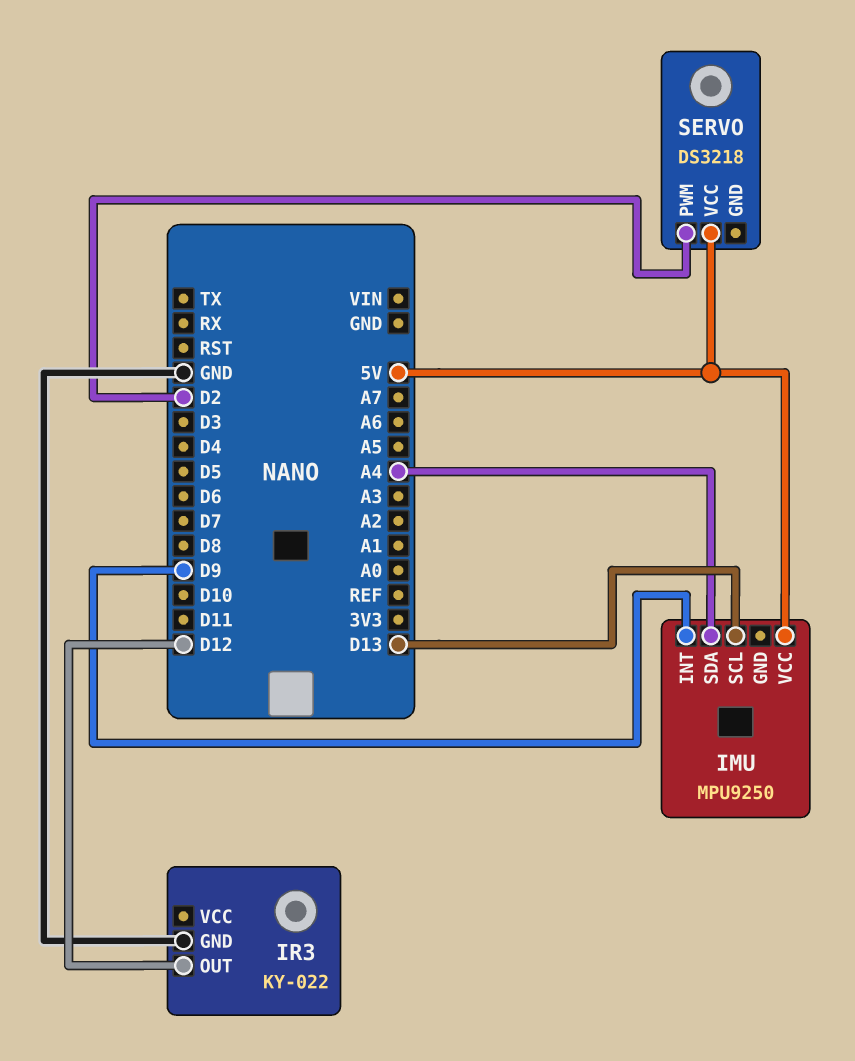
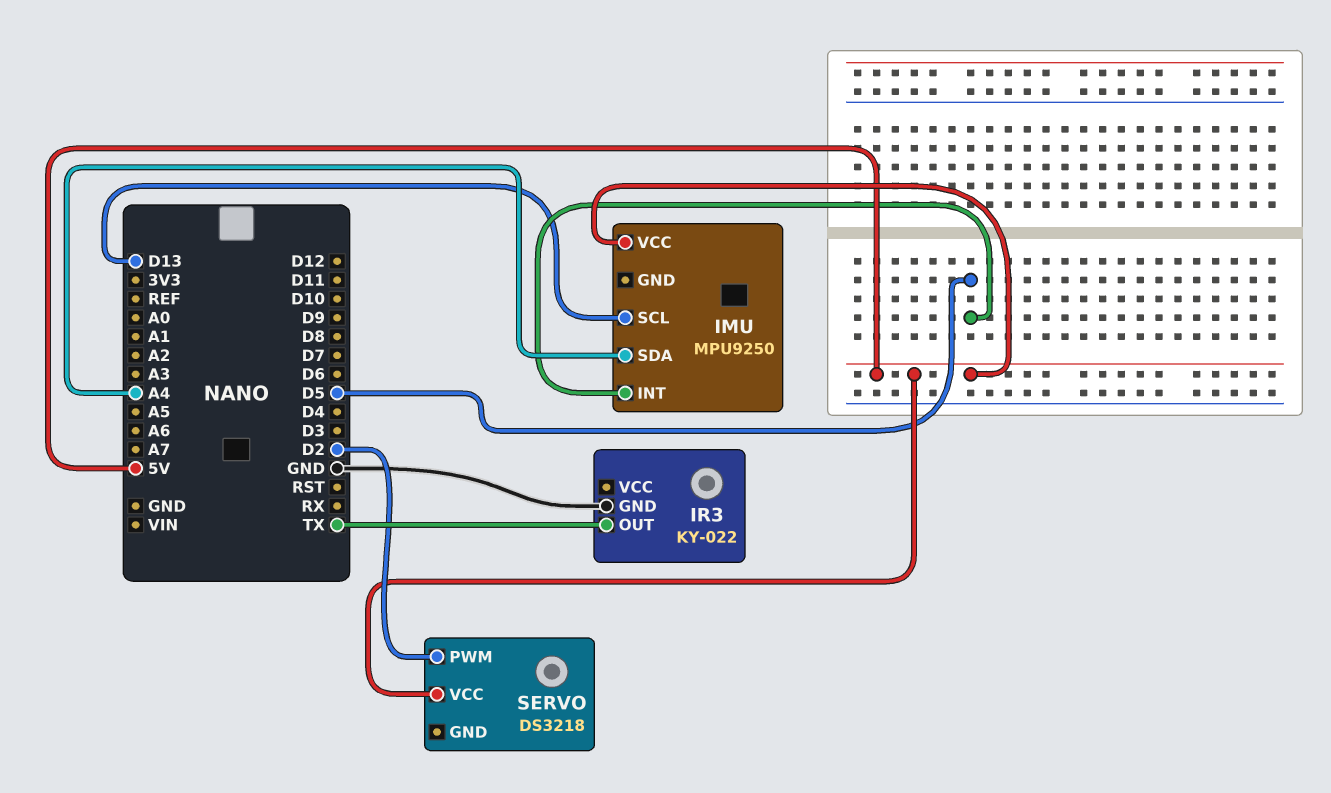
IMU pin INT: D9 -> D5
IR3 pin OUT: D12 -> TX

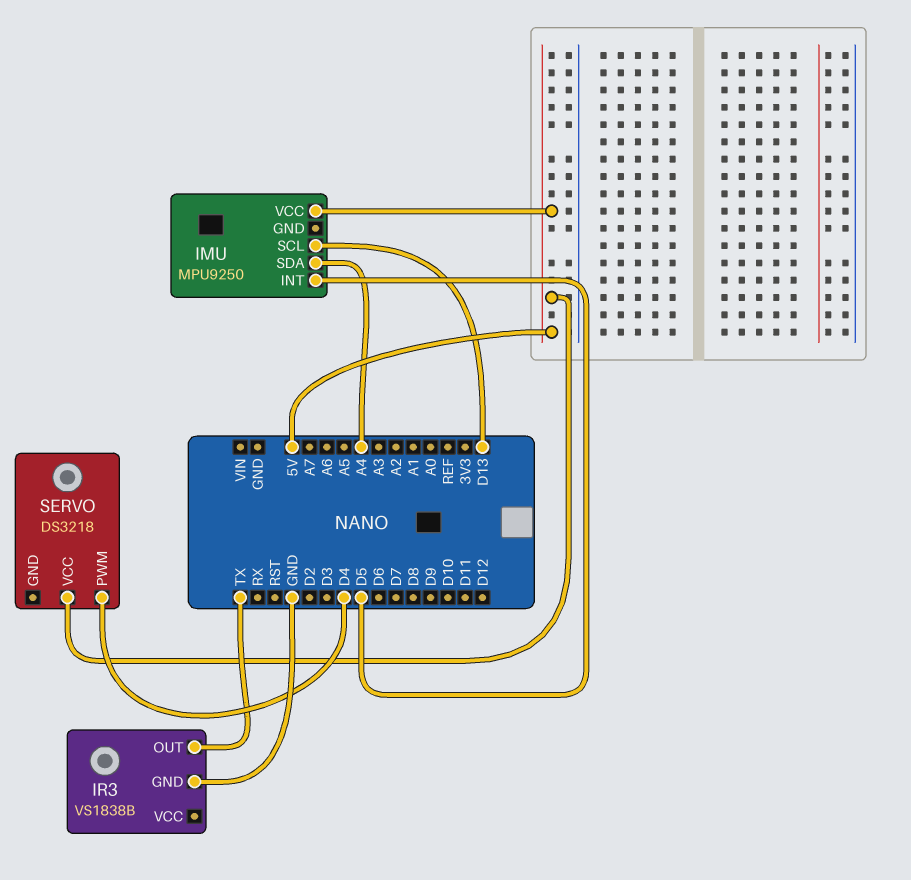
IR3: KY-022 -> VS1838B
SERVO pin PWM: D2 -> D4

